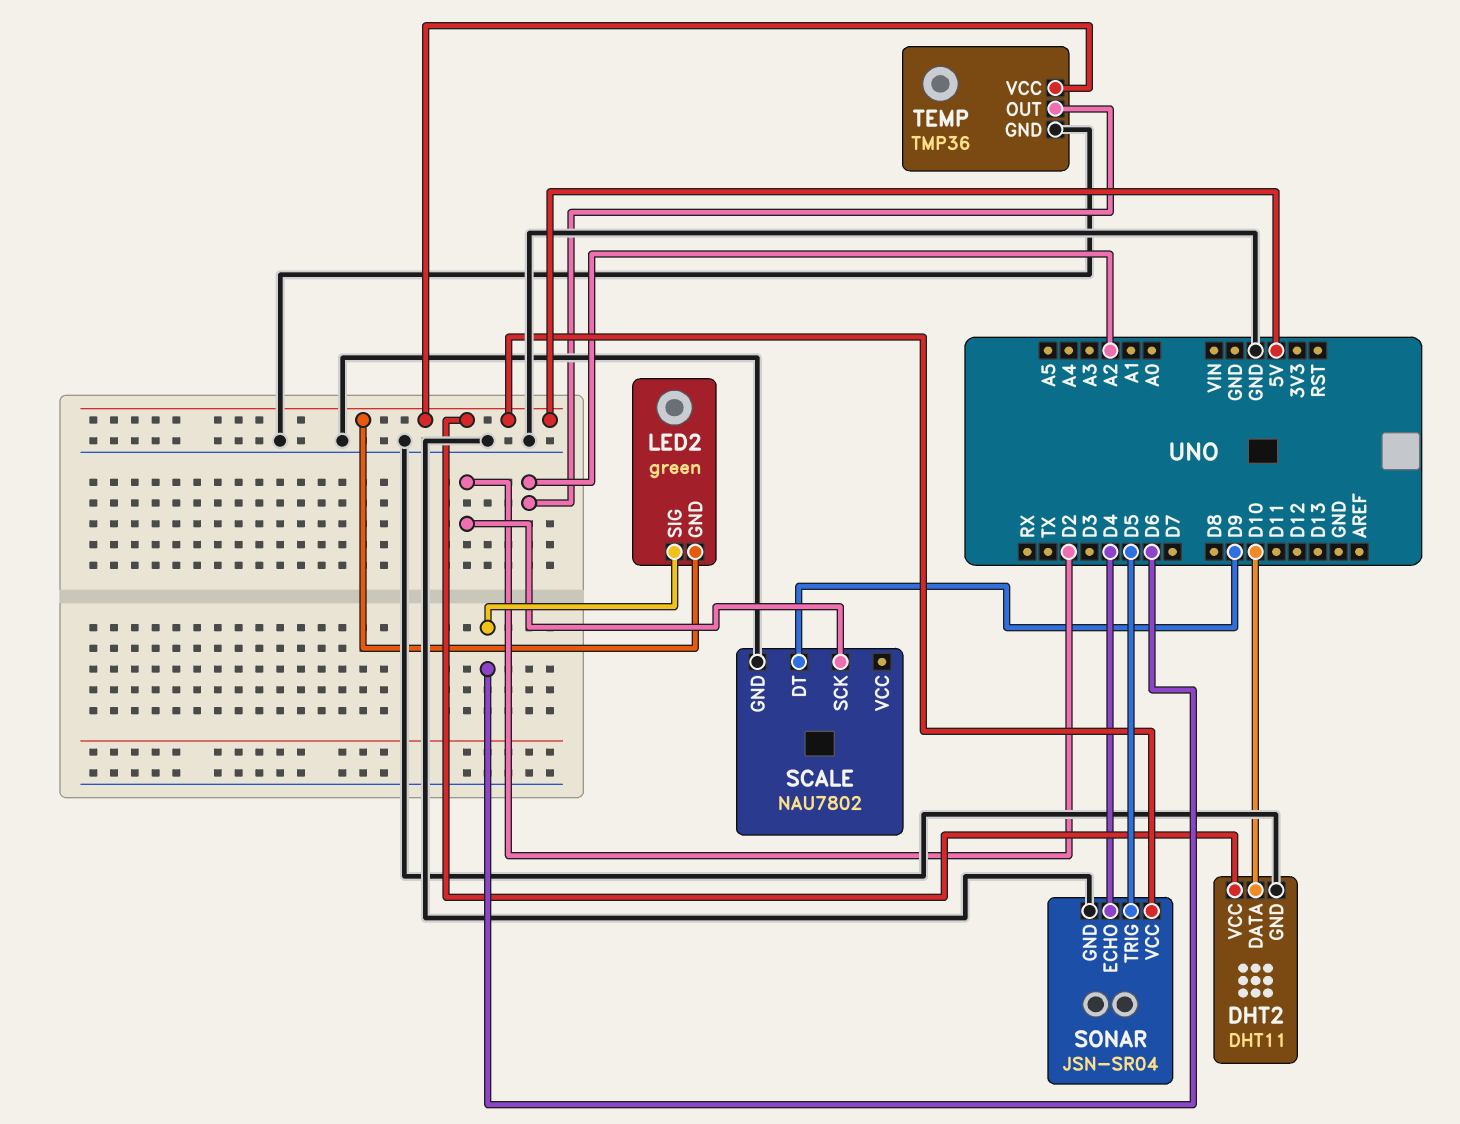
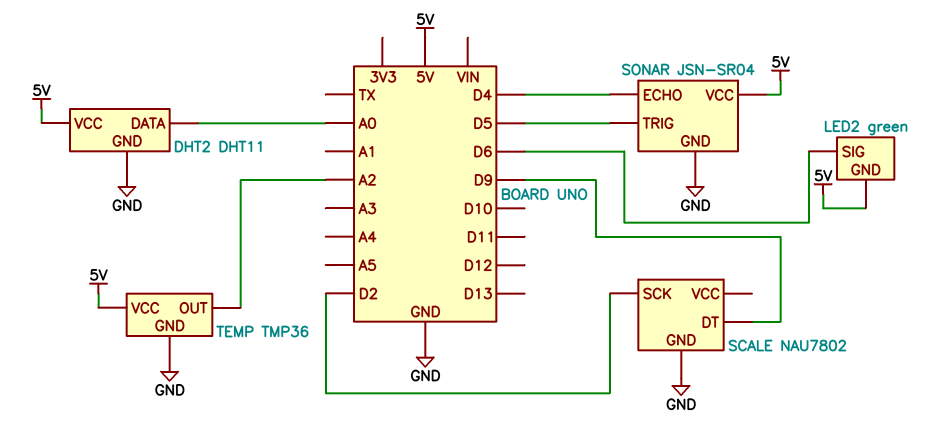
DHT2 pin DATA: D10 -> A0

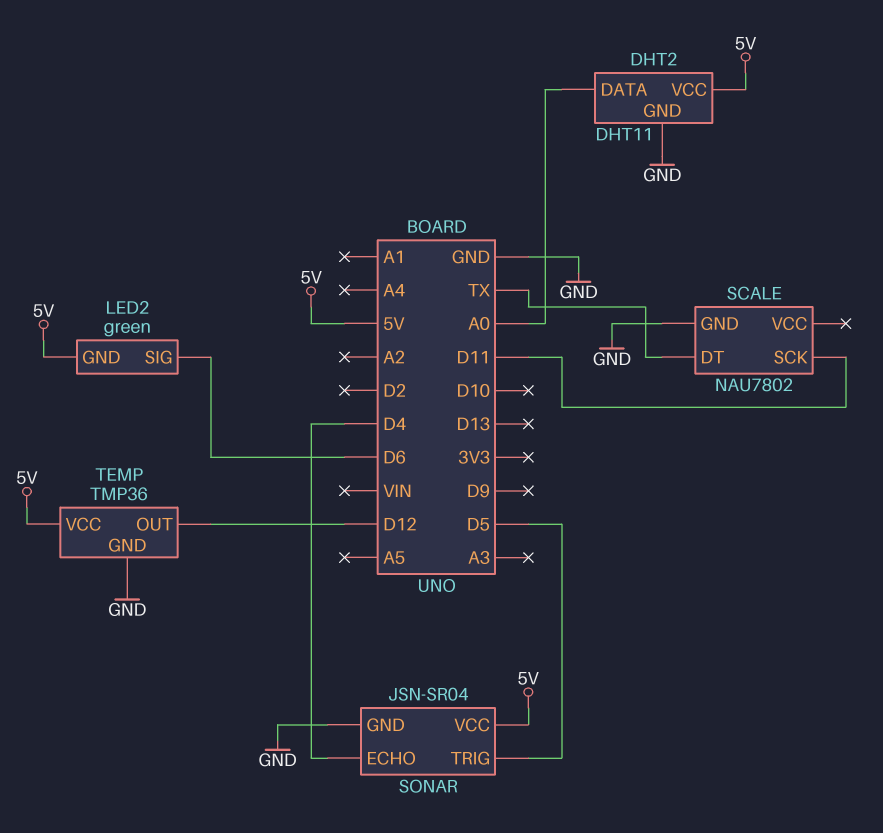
SCALE pin DT: D9 -> TX
SCALE pin SCK: D2 -> D11
TEMP pin OUT: A2 -> D12

